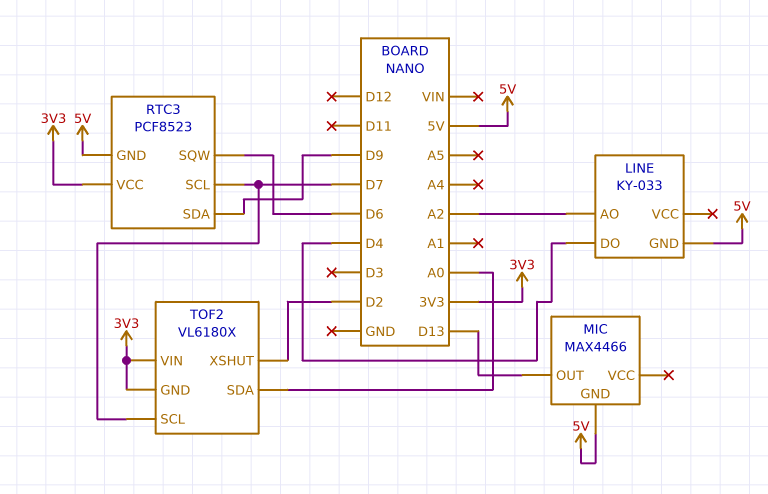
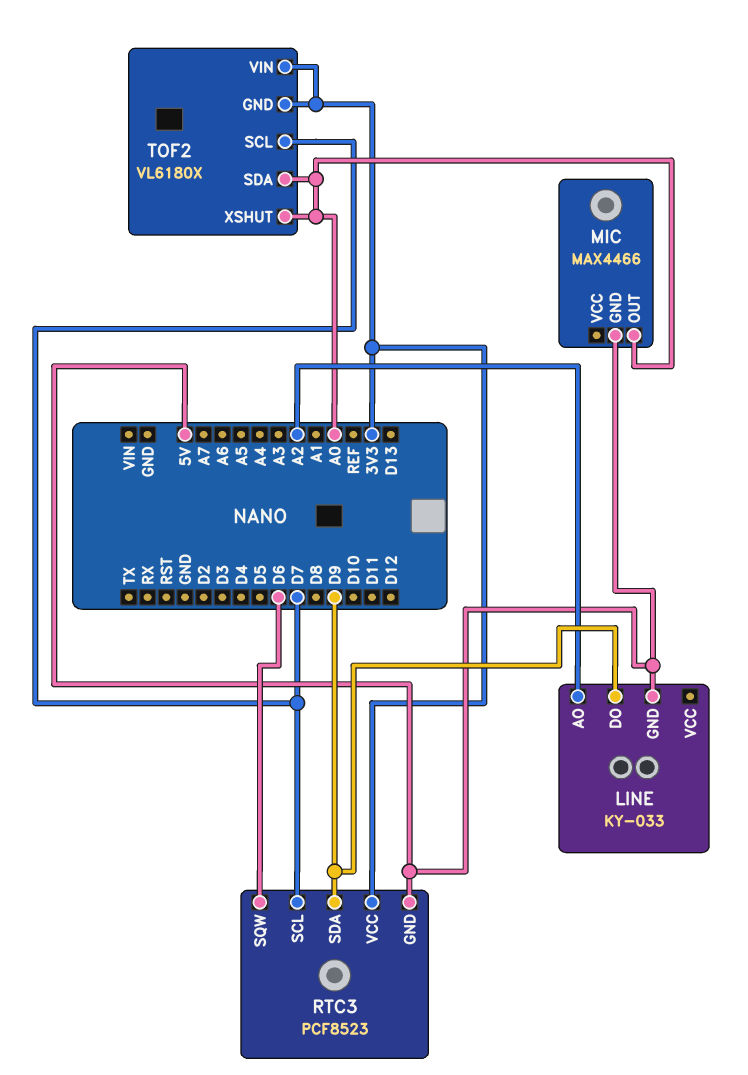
LINE pin DO: D4 -> D9
MIC pin OUT: D13 -> A0
TOF2 pin XSHUT: D2 -> A0

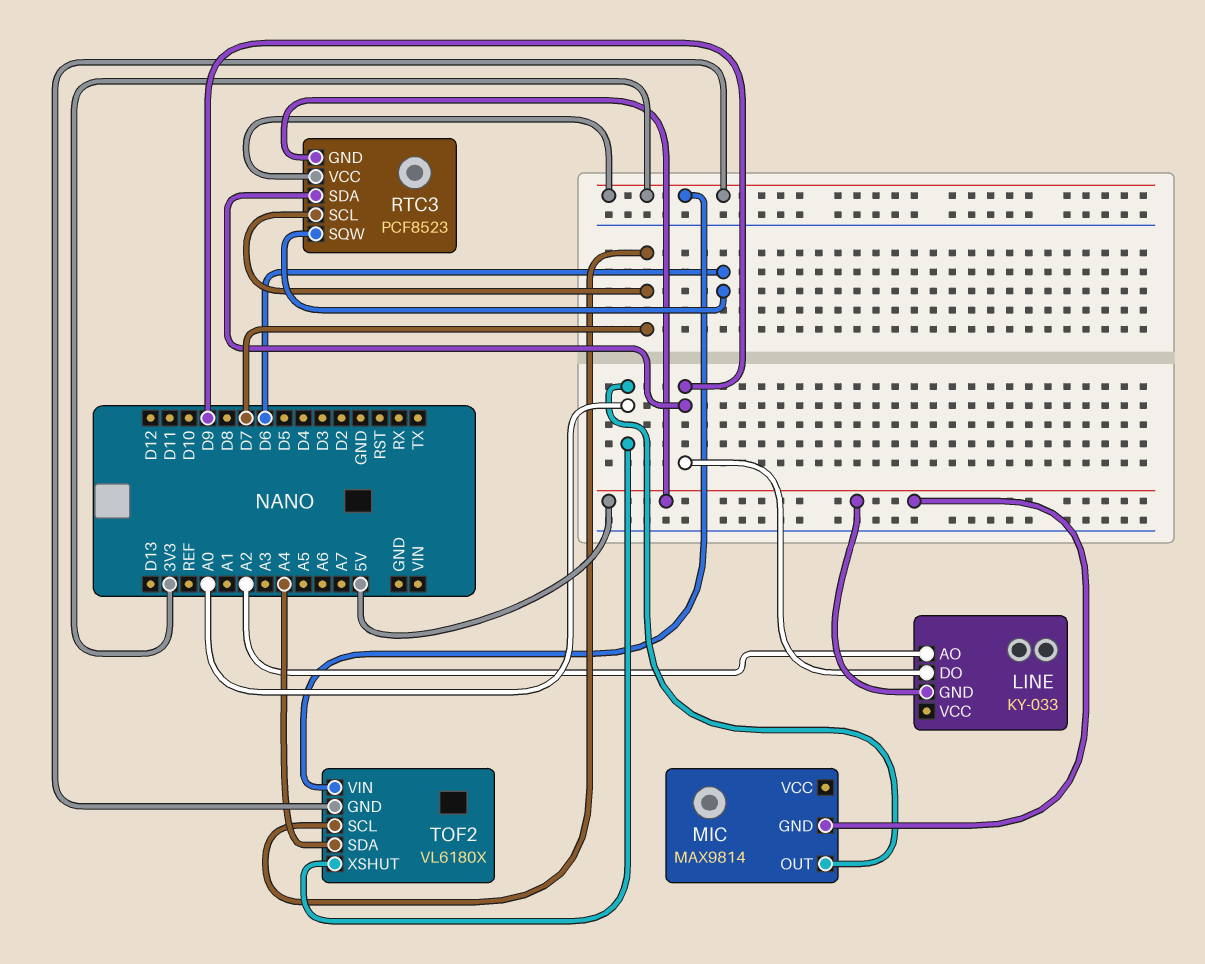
MIC: MAX4466 -> MAX9814
TOF2 pin SDA: A0 -> A4

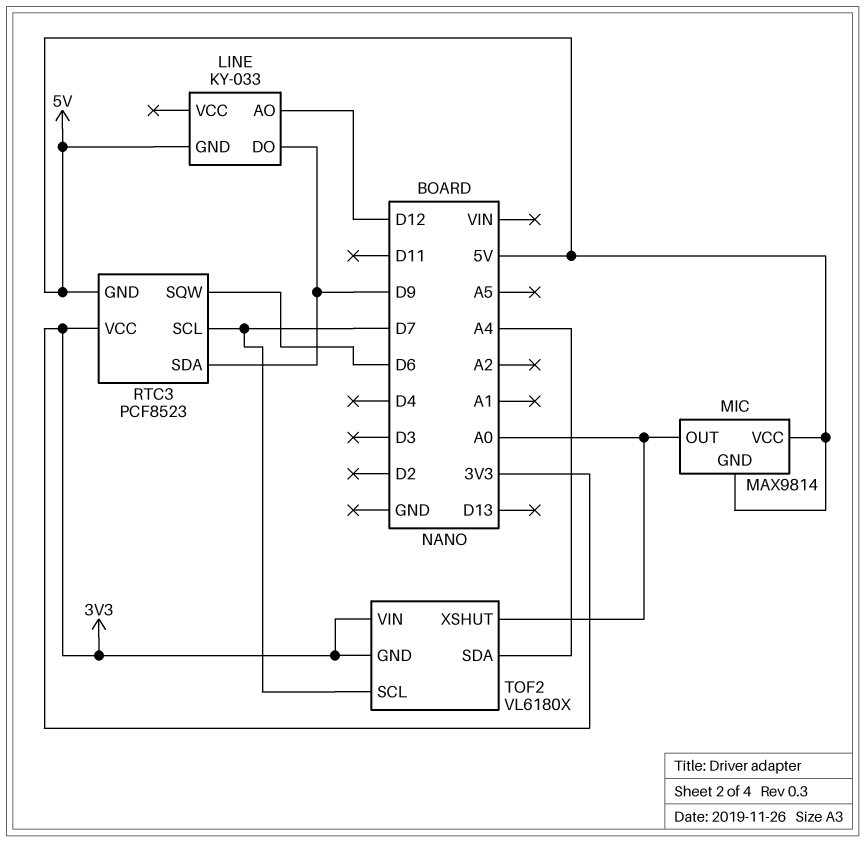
LINE pin AO: A2 -> D12
MIC pin VCC: none -> 5V

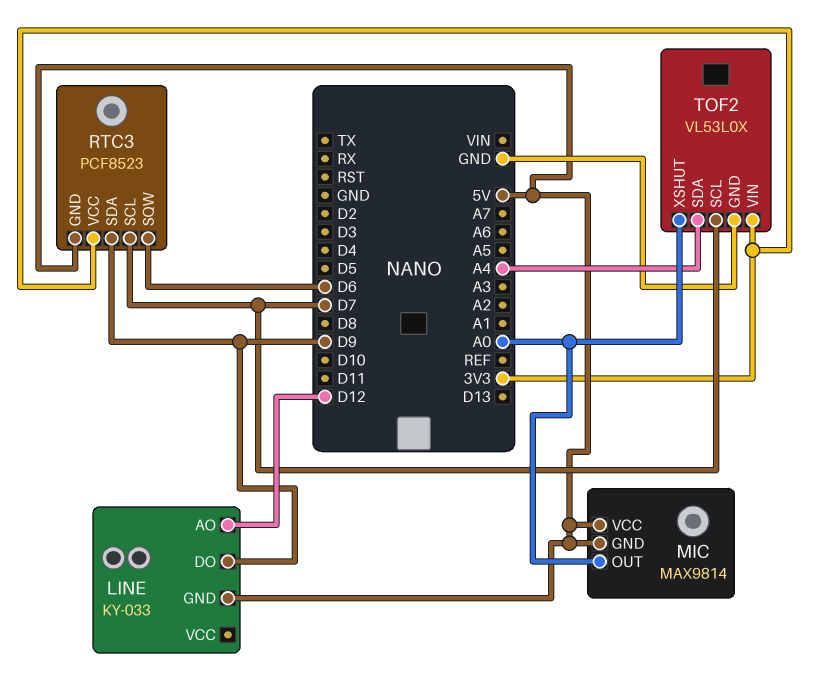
TOF2: VL6180X -> VL53L0X
TOF2 pin GND: 3V3 -> GND

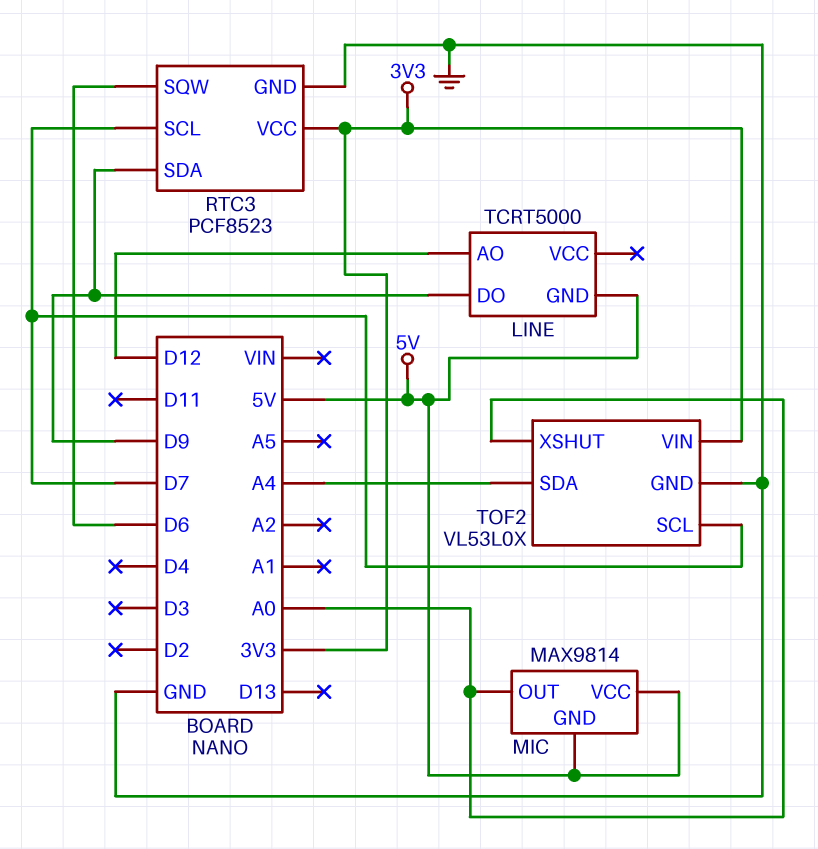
LINE: KY-033 -> TCRT5000
RTC3 pin GND: 5V -> GND

